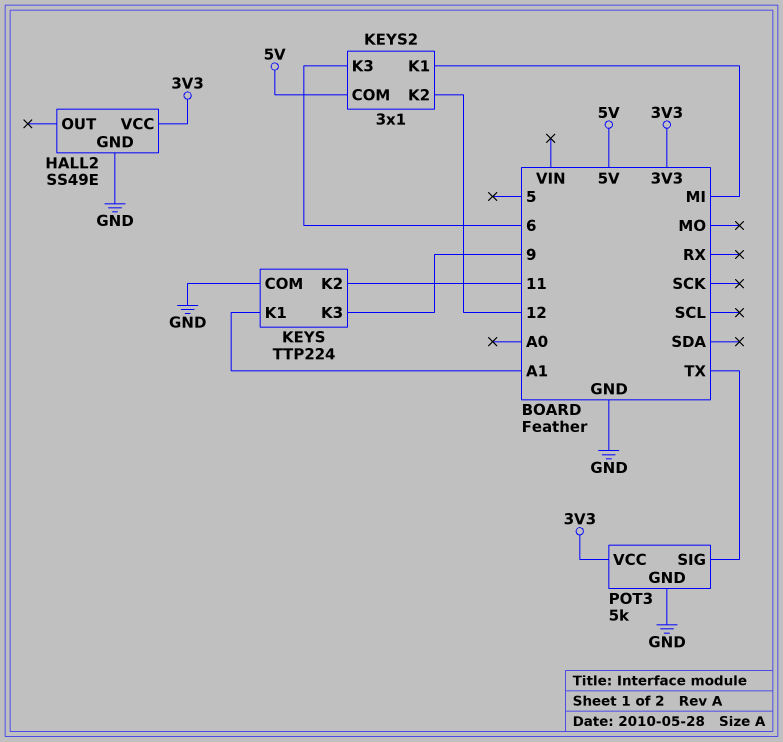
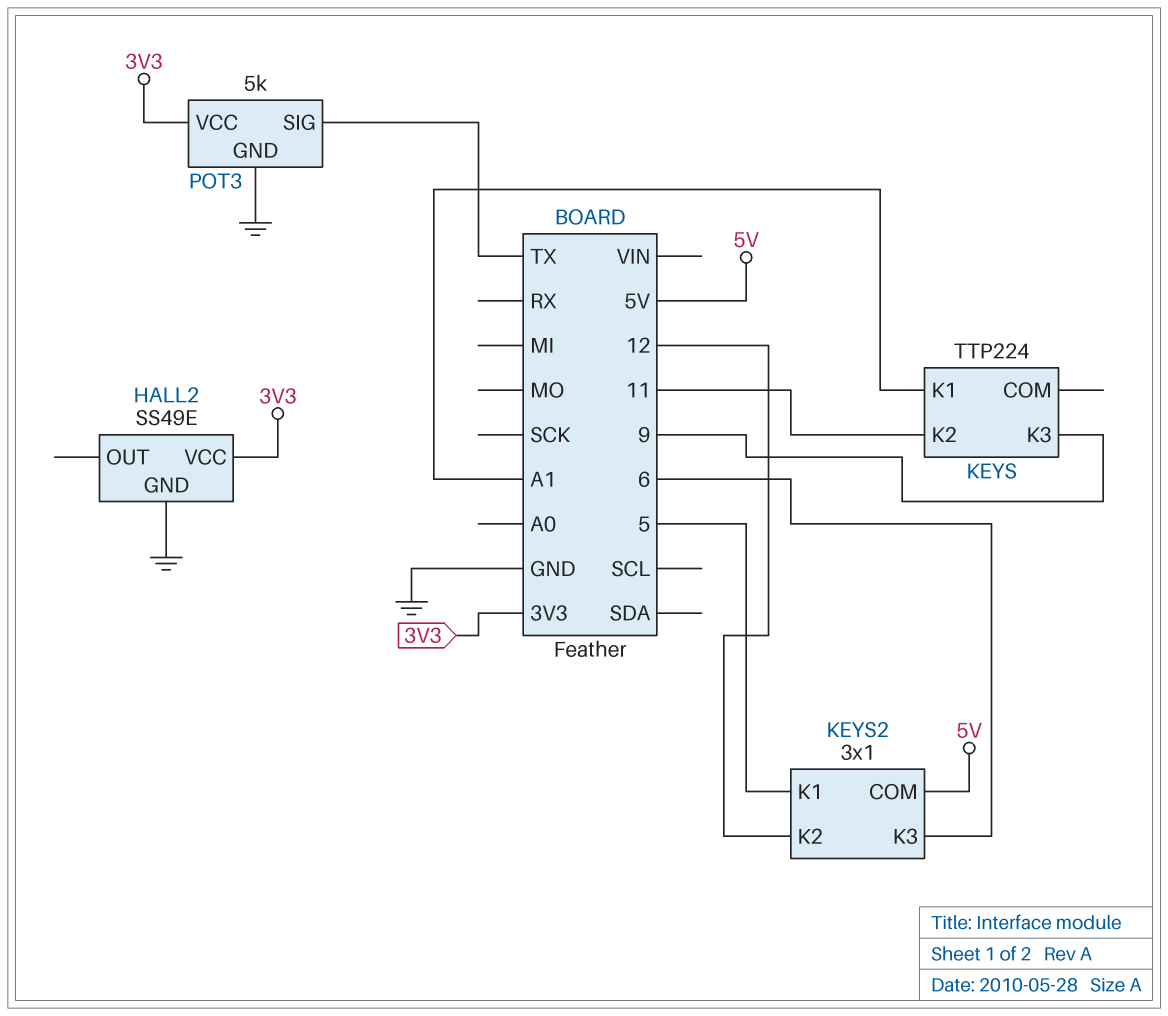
KEYS pin COM: GND -> none
KEYS2 pin K1: MI -> 5

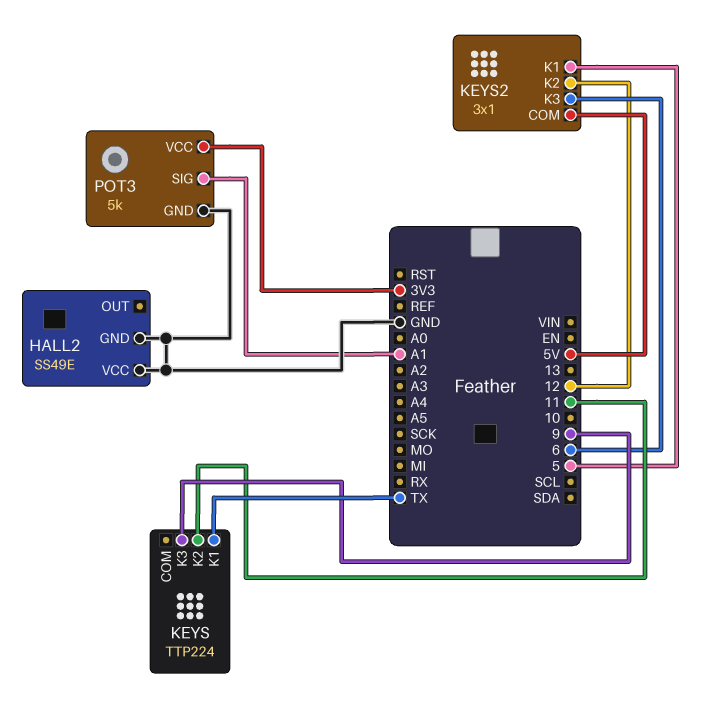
HALL2 pin VCC: 3V3 -> GND
KEYS pin K1: A1 -> TX
POT3 pin SIG: TX -> A1

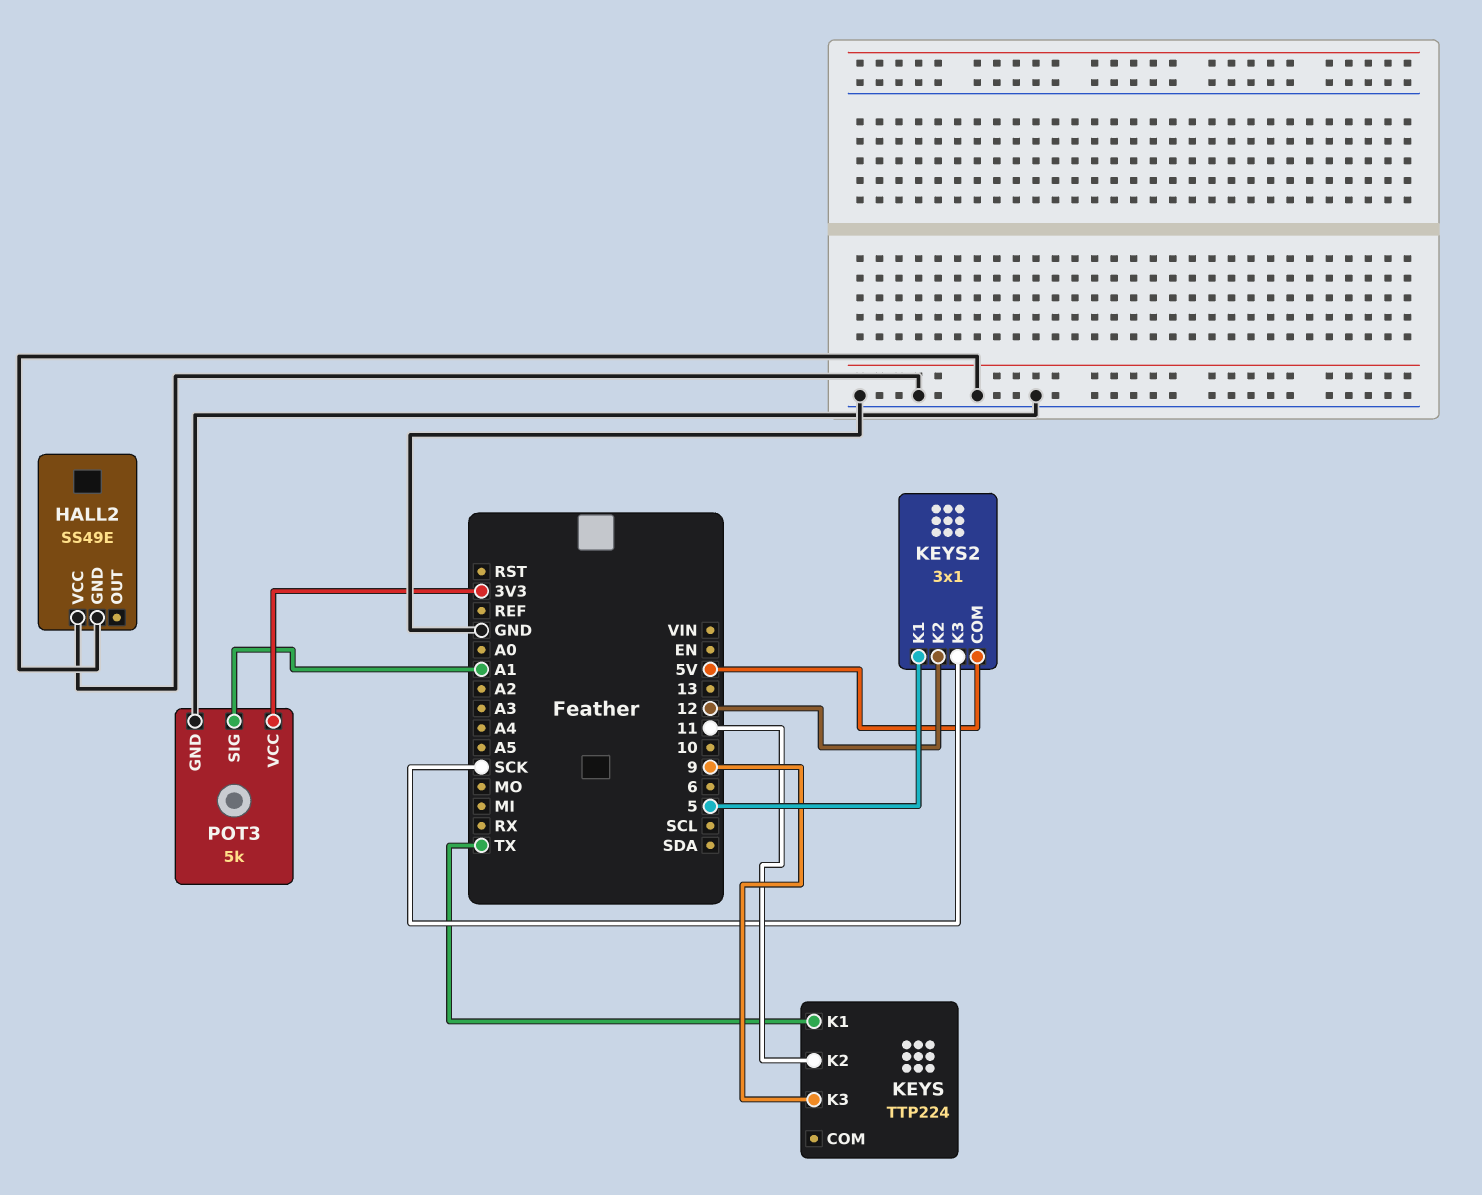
KEYS2 pin K3: 6 -> SCK

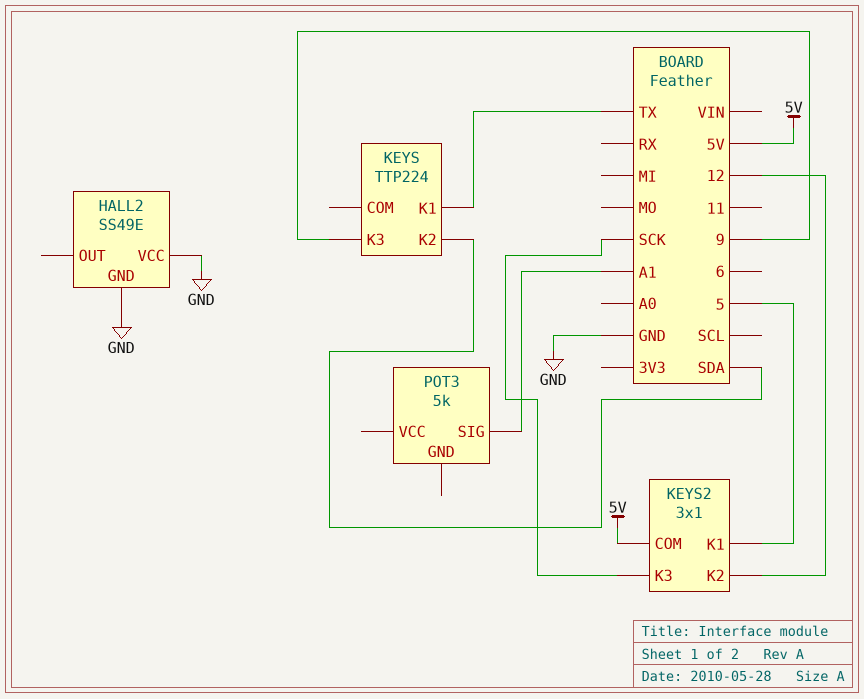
KEYS pin K2: 11 -> SDA
POT3 pin GND: GND -> none
POT3 pin VCC: 3V3 -> none

